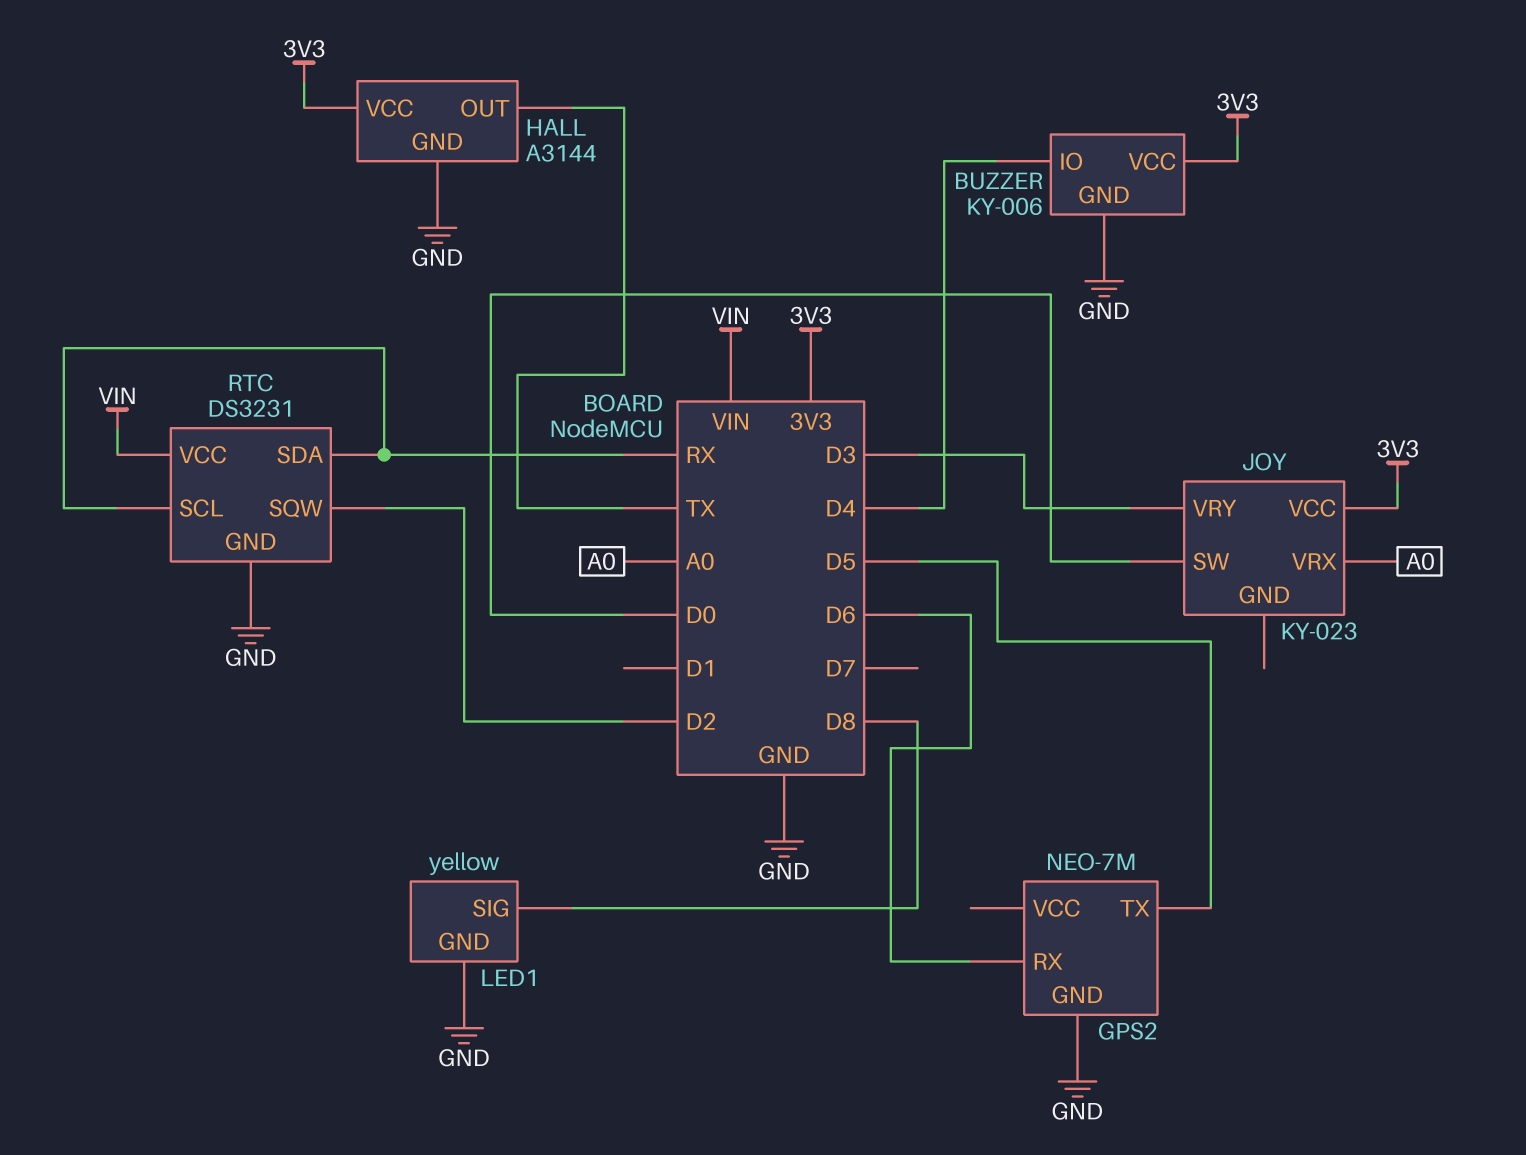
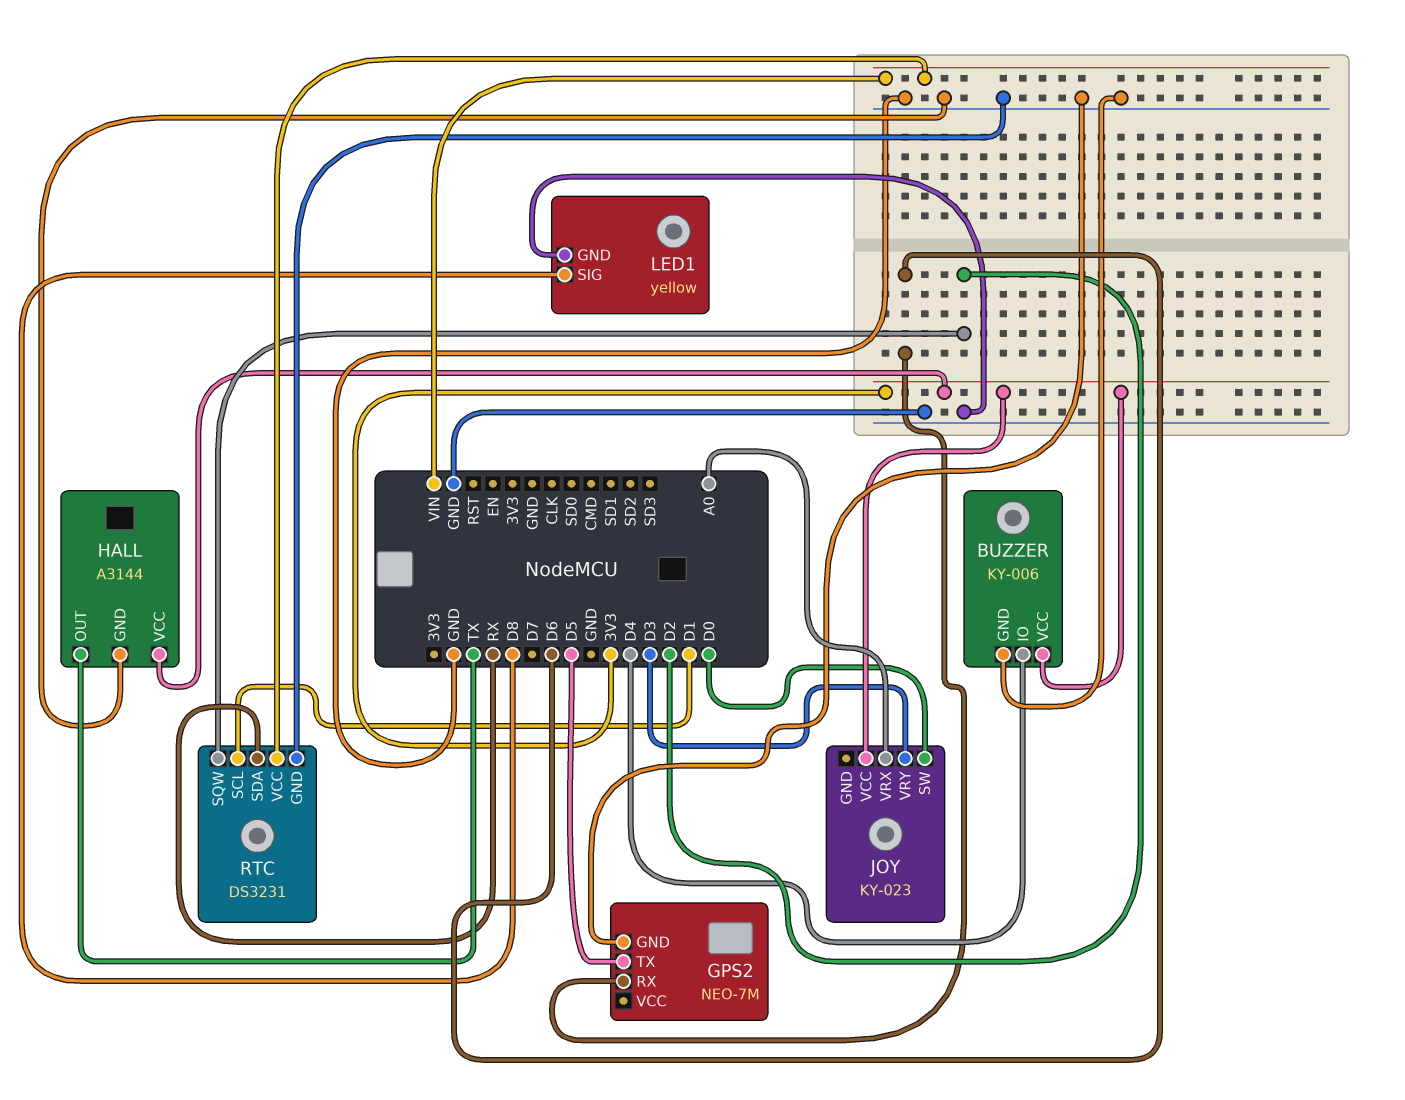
RTC pin SCL: RX -> D1

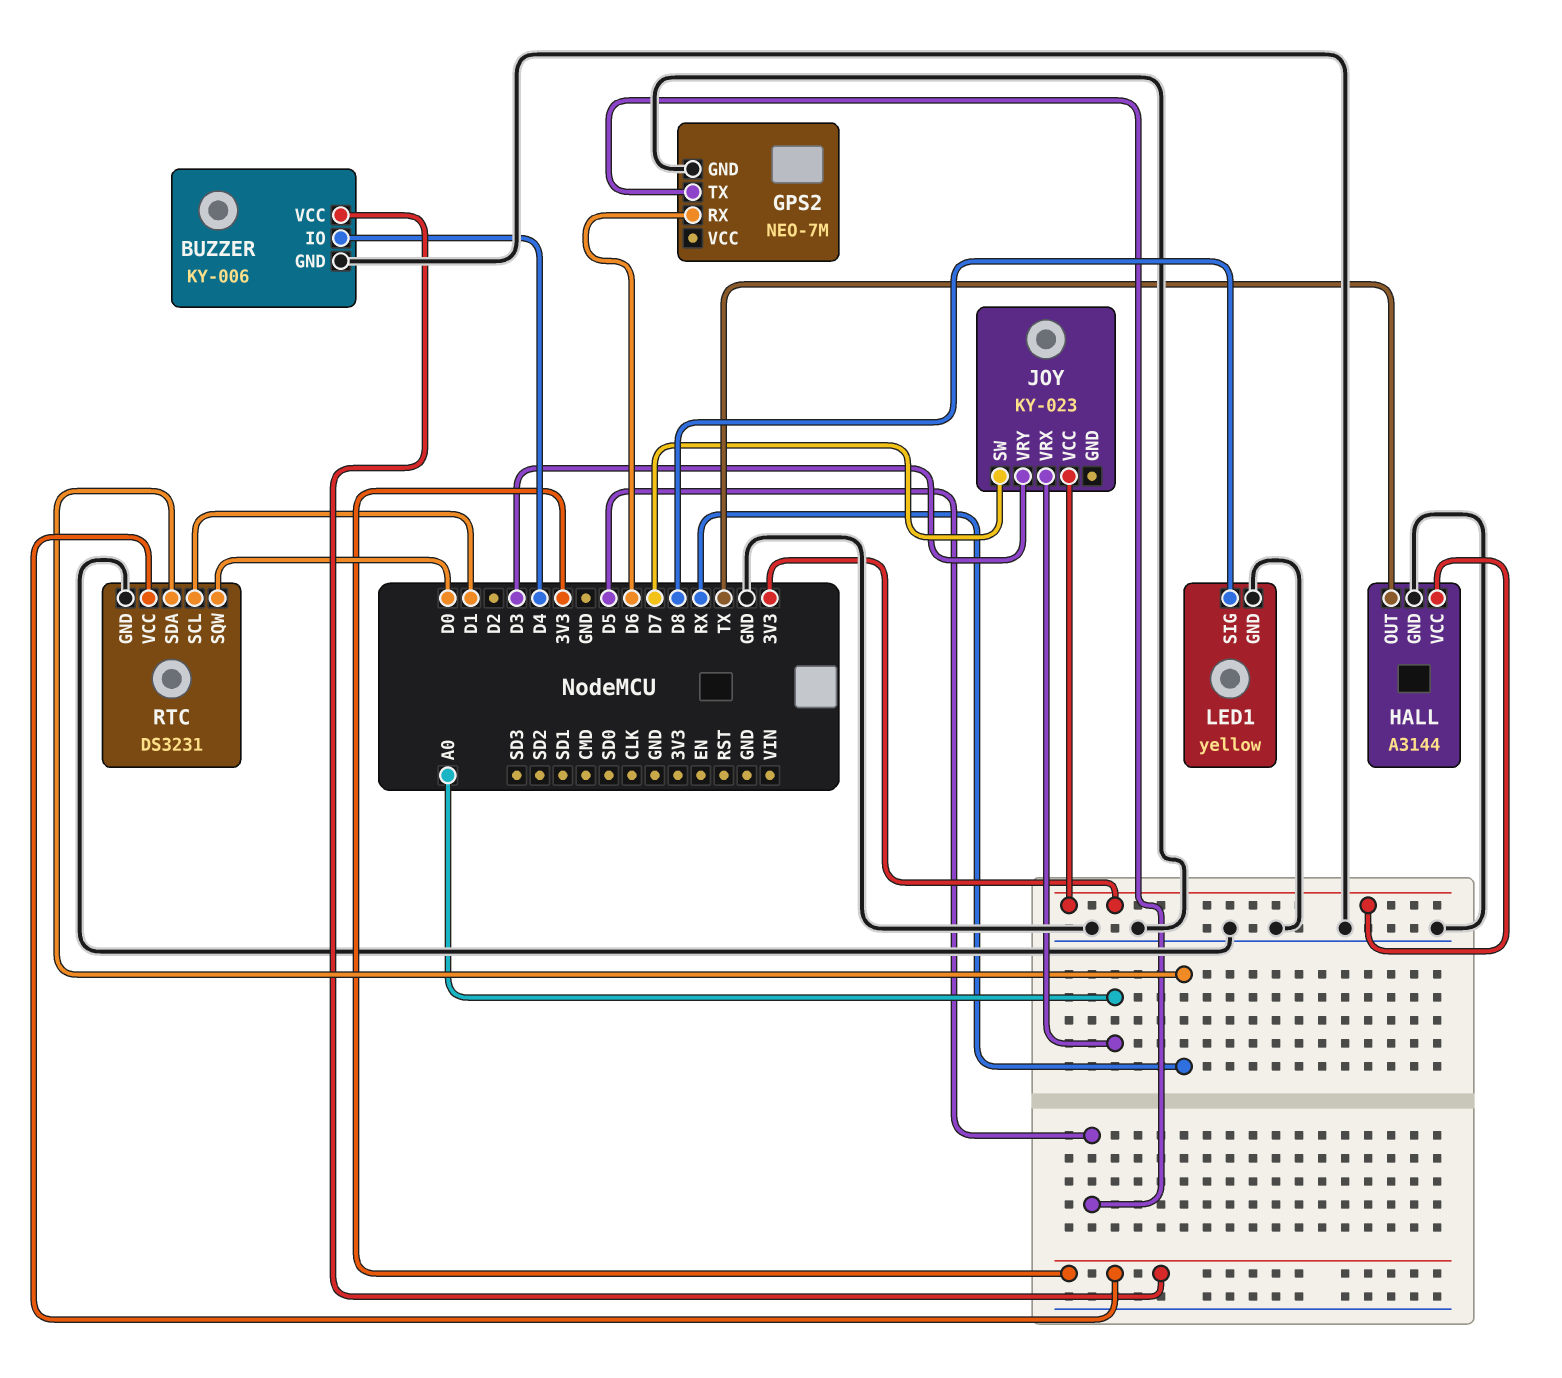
JOY pin SW: D0 -> D7
RTC pin SQW: D2 -> D0
RTC pin VCC: VIN -> 3V3

